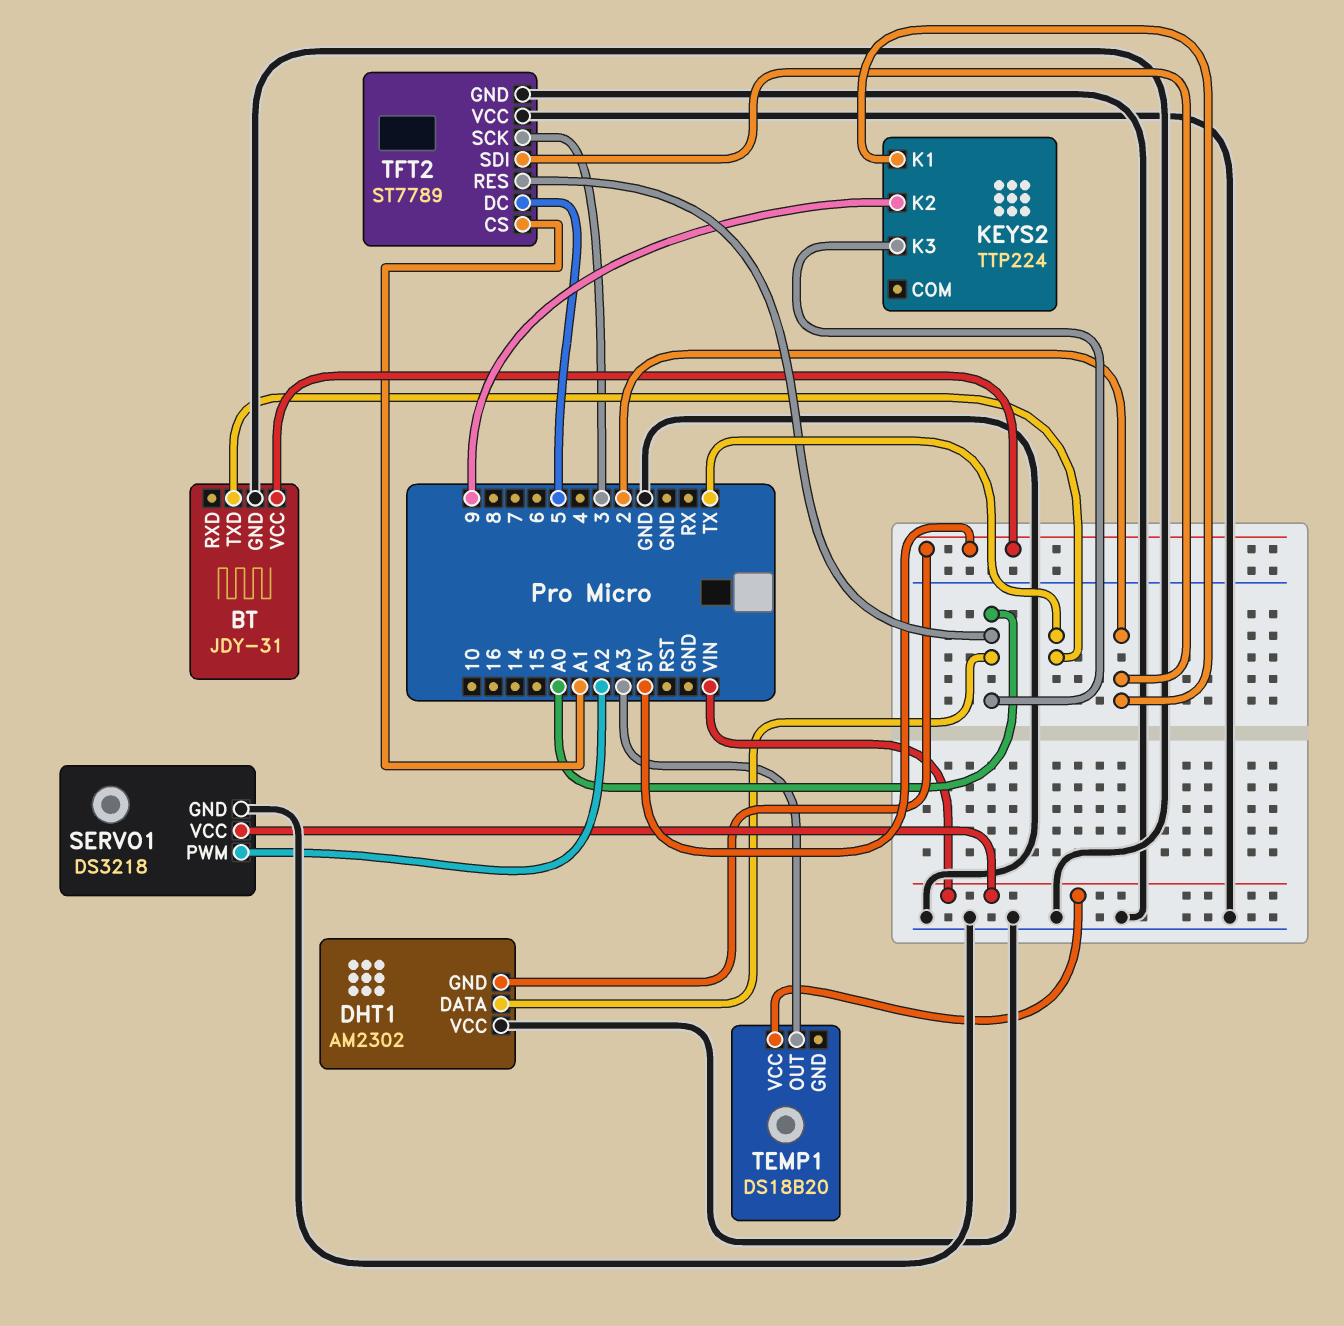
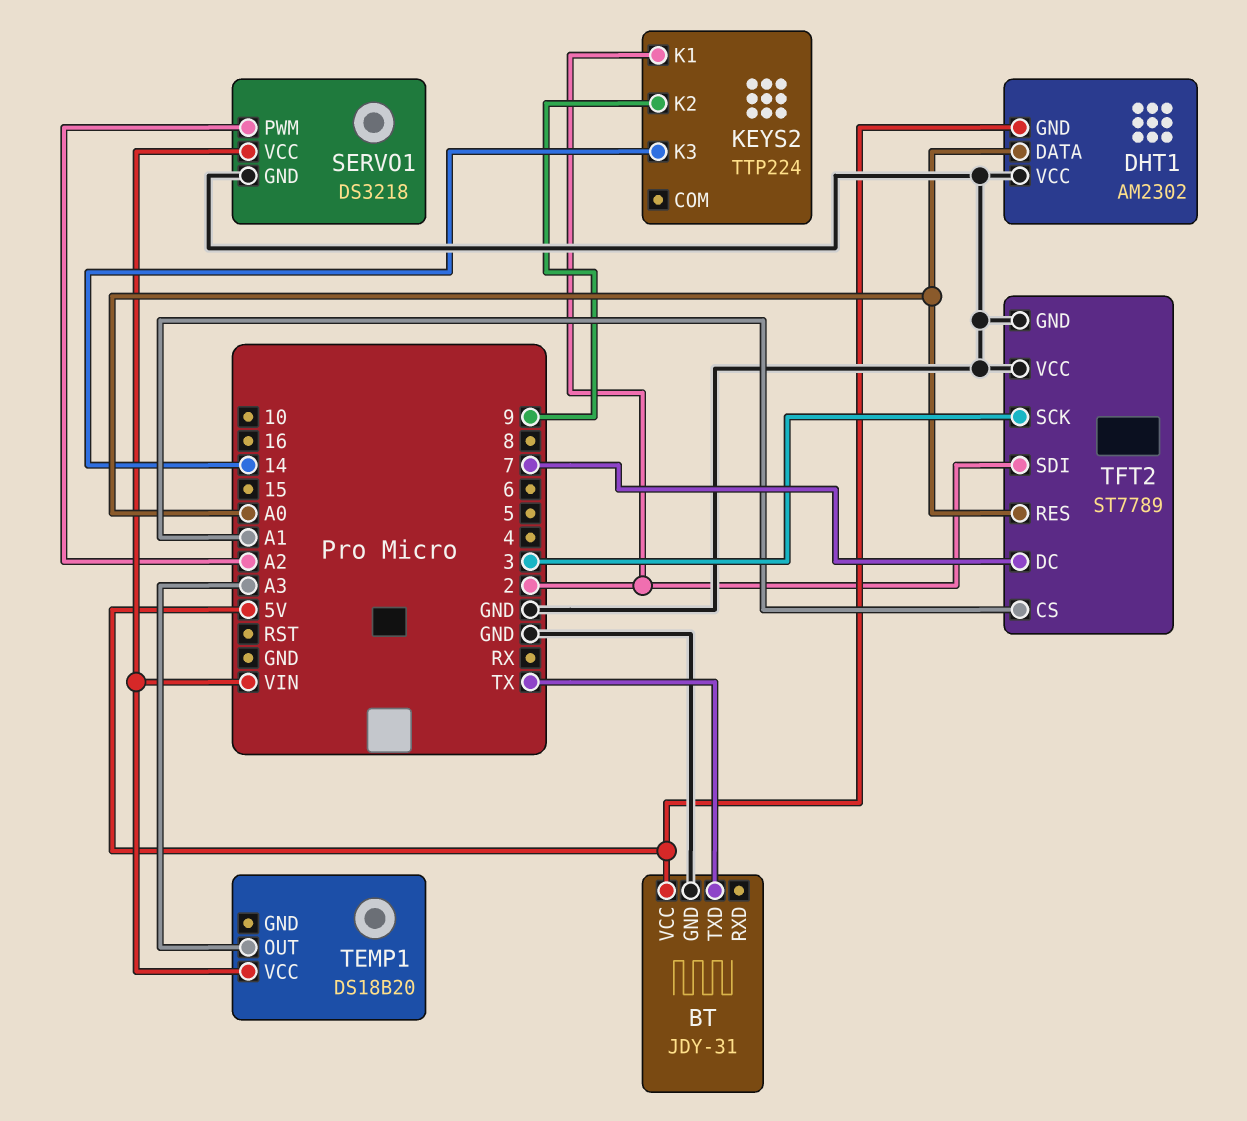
KEYS2 pin K3: A0 -> 14
TFT2 pin DC: 5 -> 7

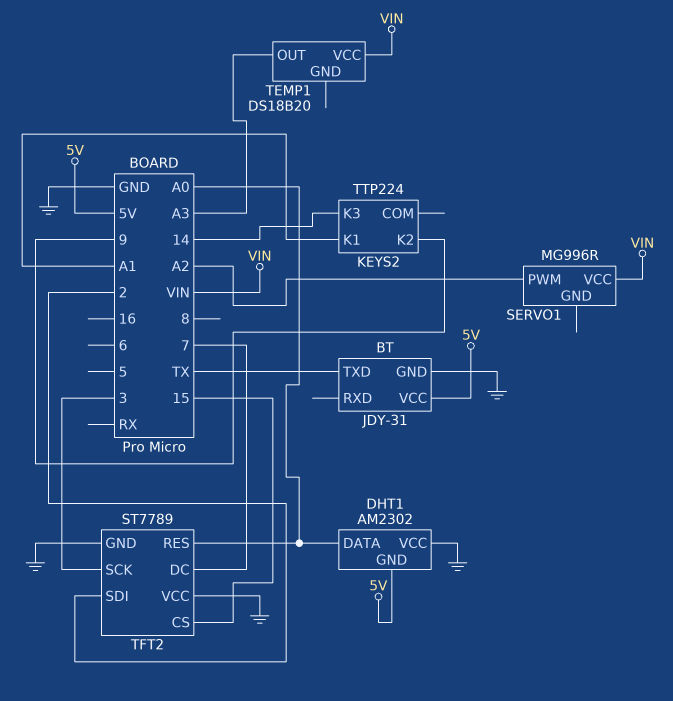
KEYS2 pin K1: 2 -> A1
SERVO1: DS3218 -> MG996R
SERVO1 pin GND: GND -> none
TFT2 pin CS: A1 -> 15

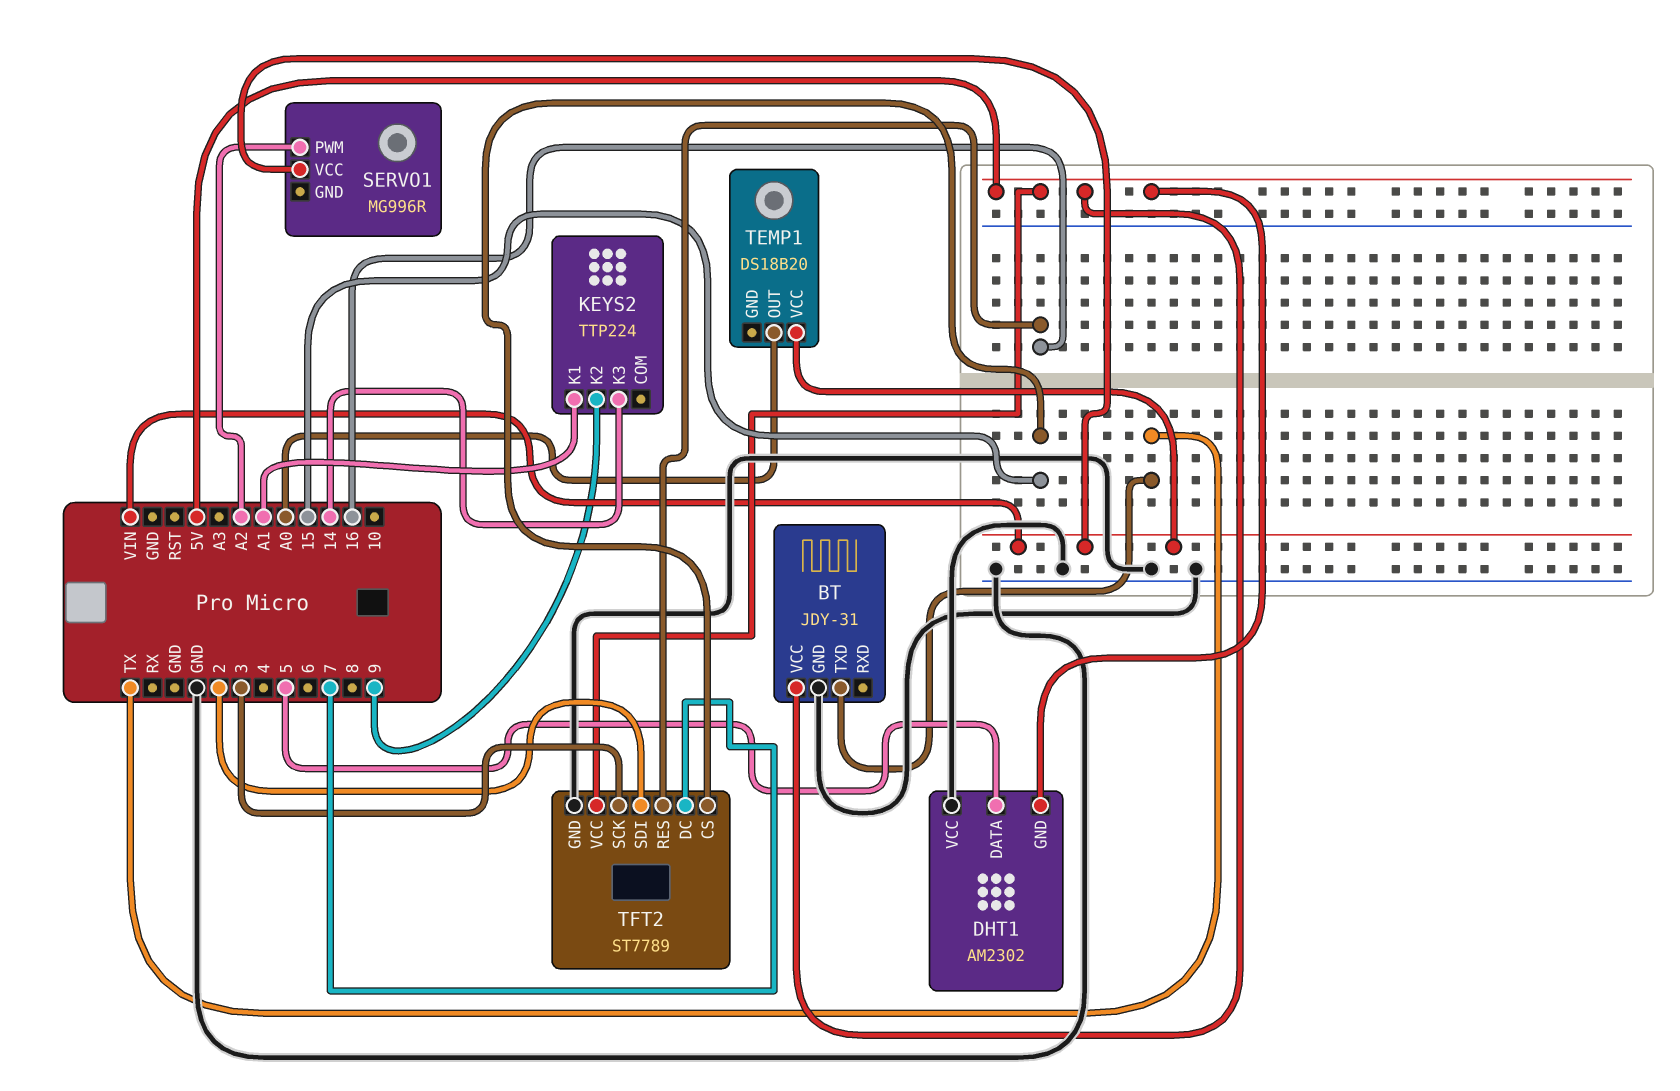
DHT1 pin DATA: A0 -> 5
TEMP1 pin OUT: A3 -> A0
TFT2 pin RES: A0 -> 16
TFT2 pin VCC: GND -> 5V

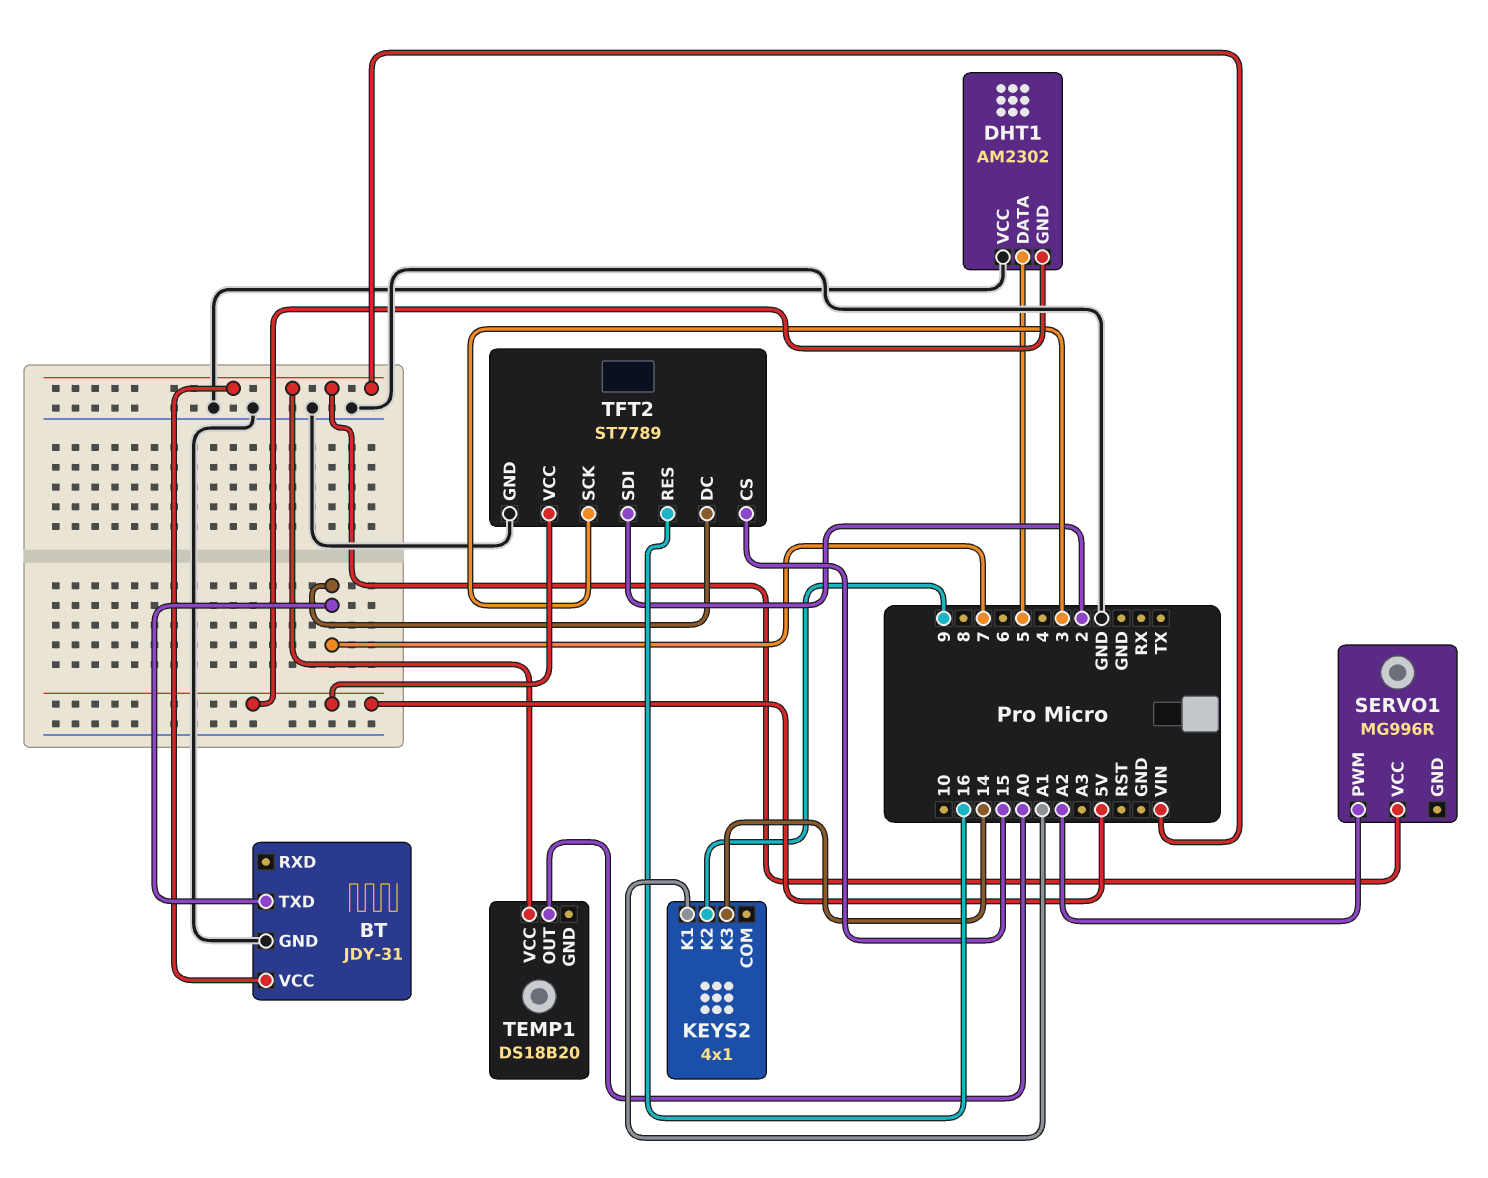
BT pin TXD: TX -> 7
BT pin VCC: 5V -> VIN
KEYS2: TTP224 -> 4x1

